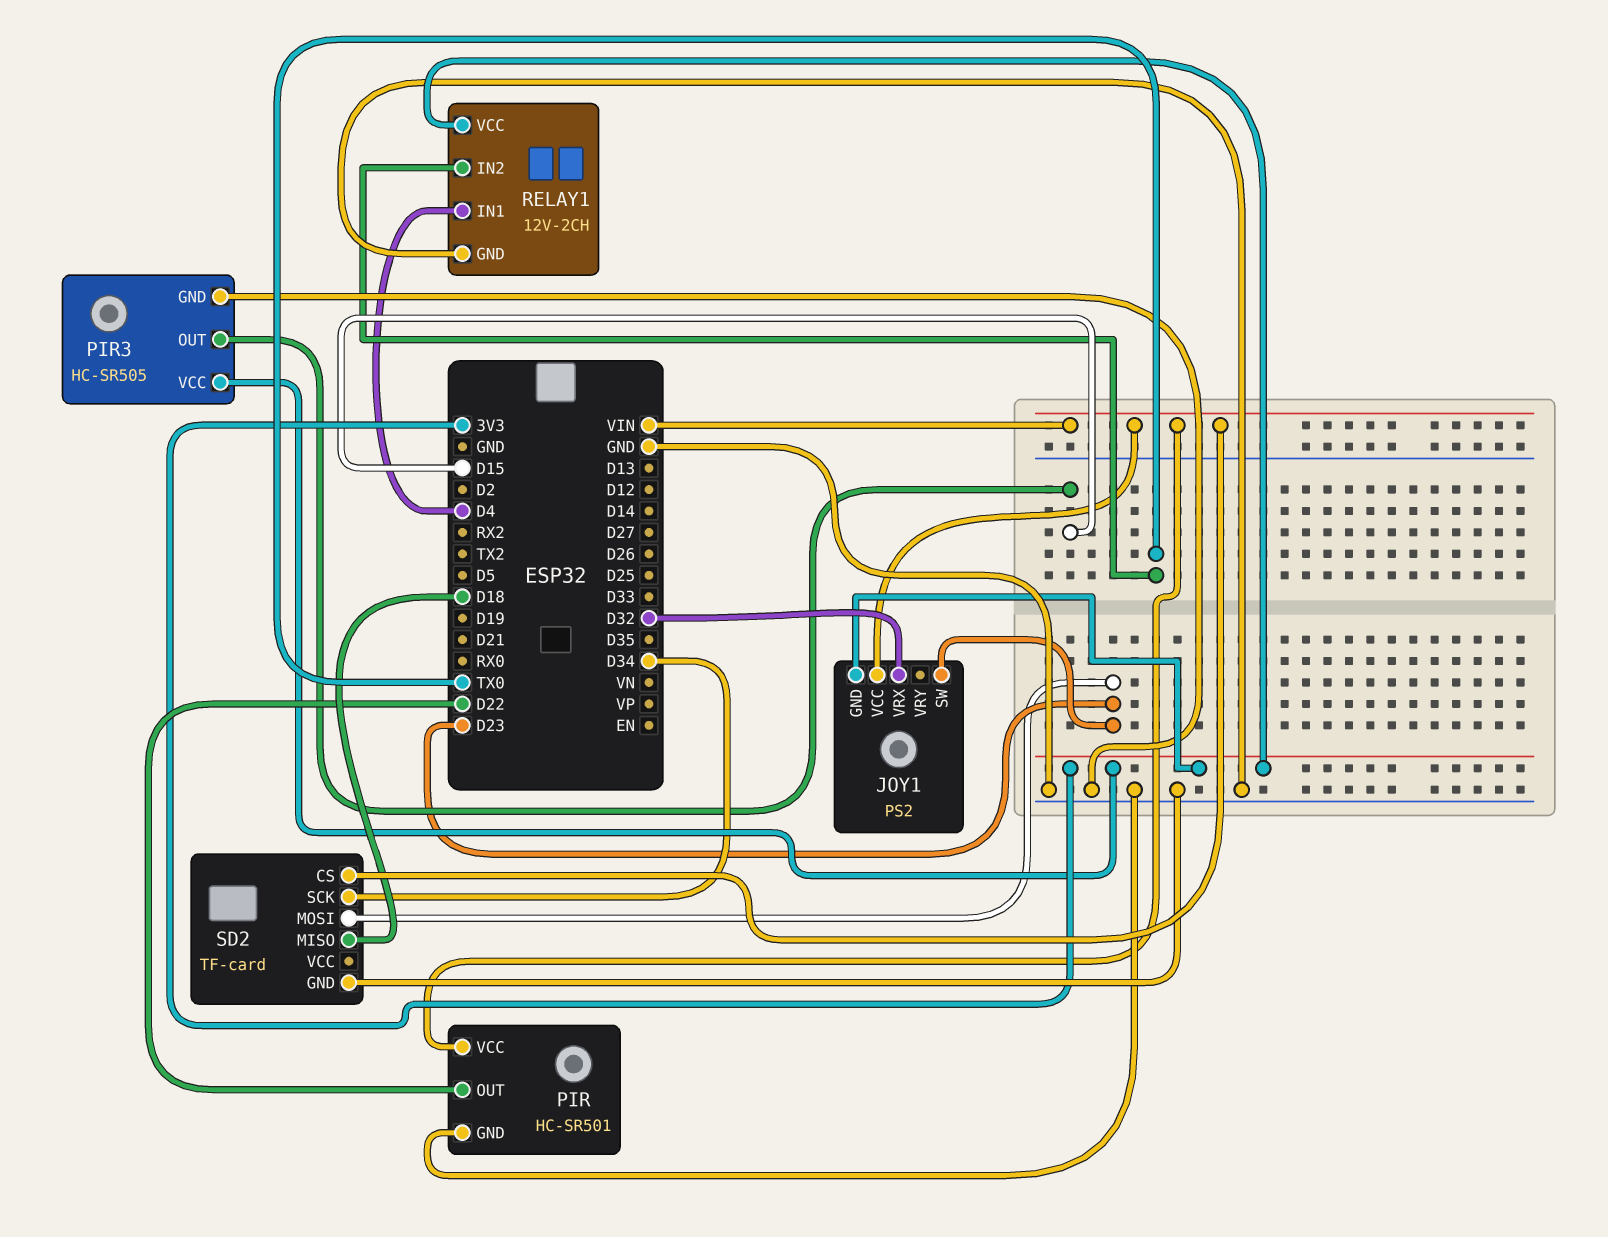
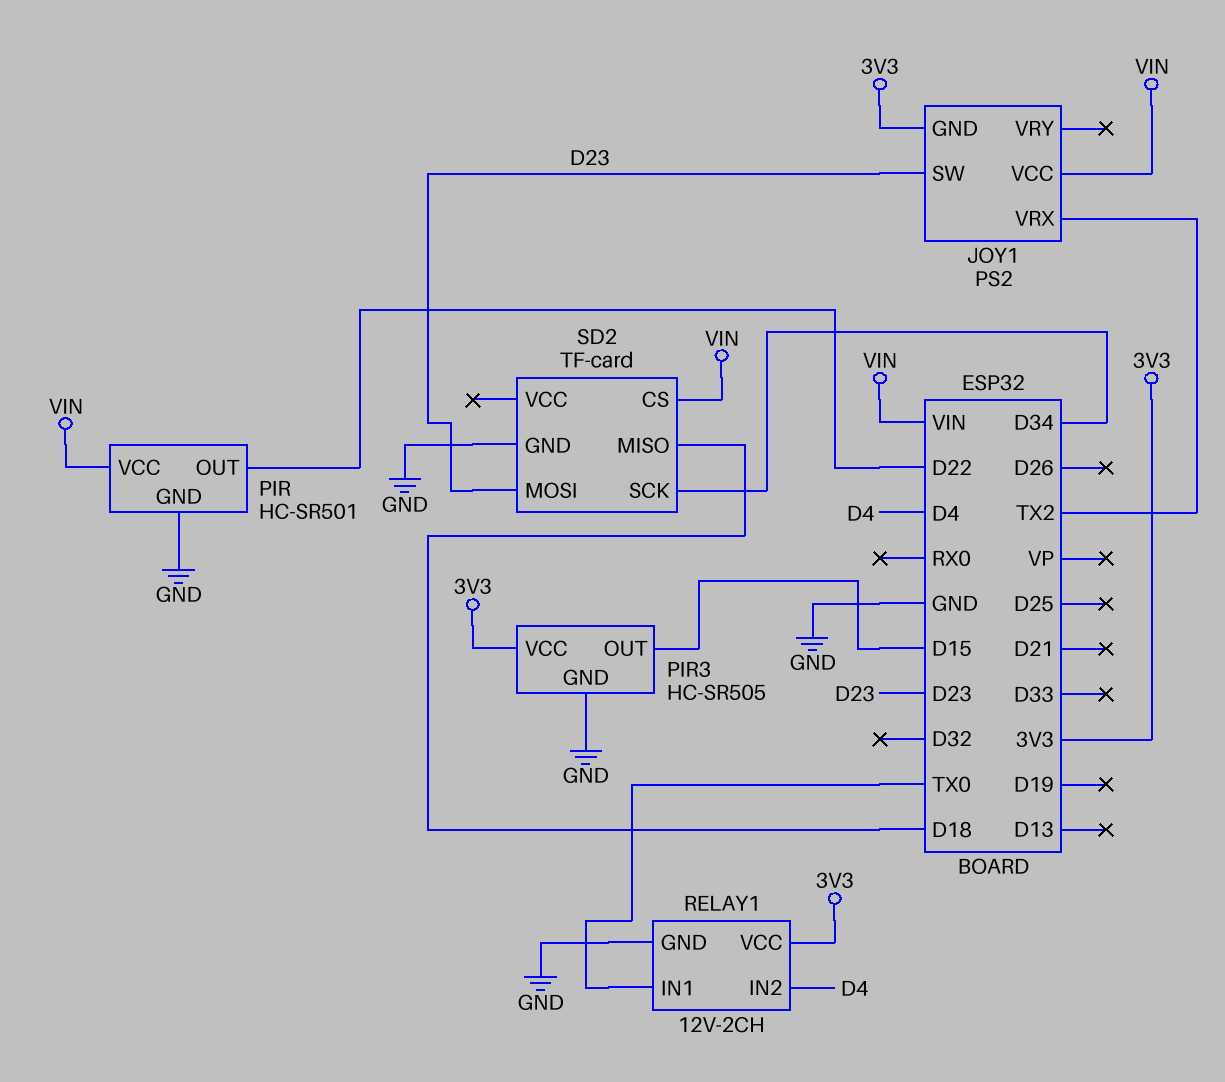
JOY1 pin VRX: D32 -> TX2
RELAY1 pin IN1: D4 -> TX0
RELAY1 pin IN2: TX0 -> D4

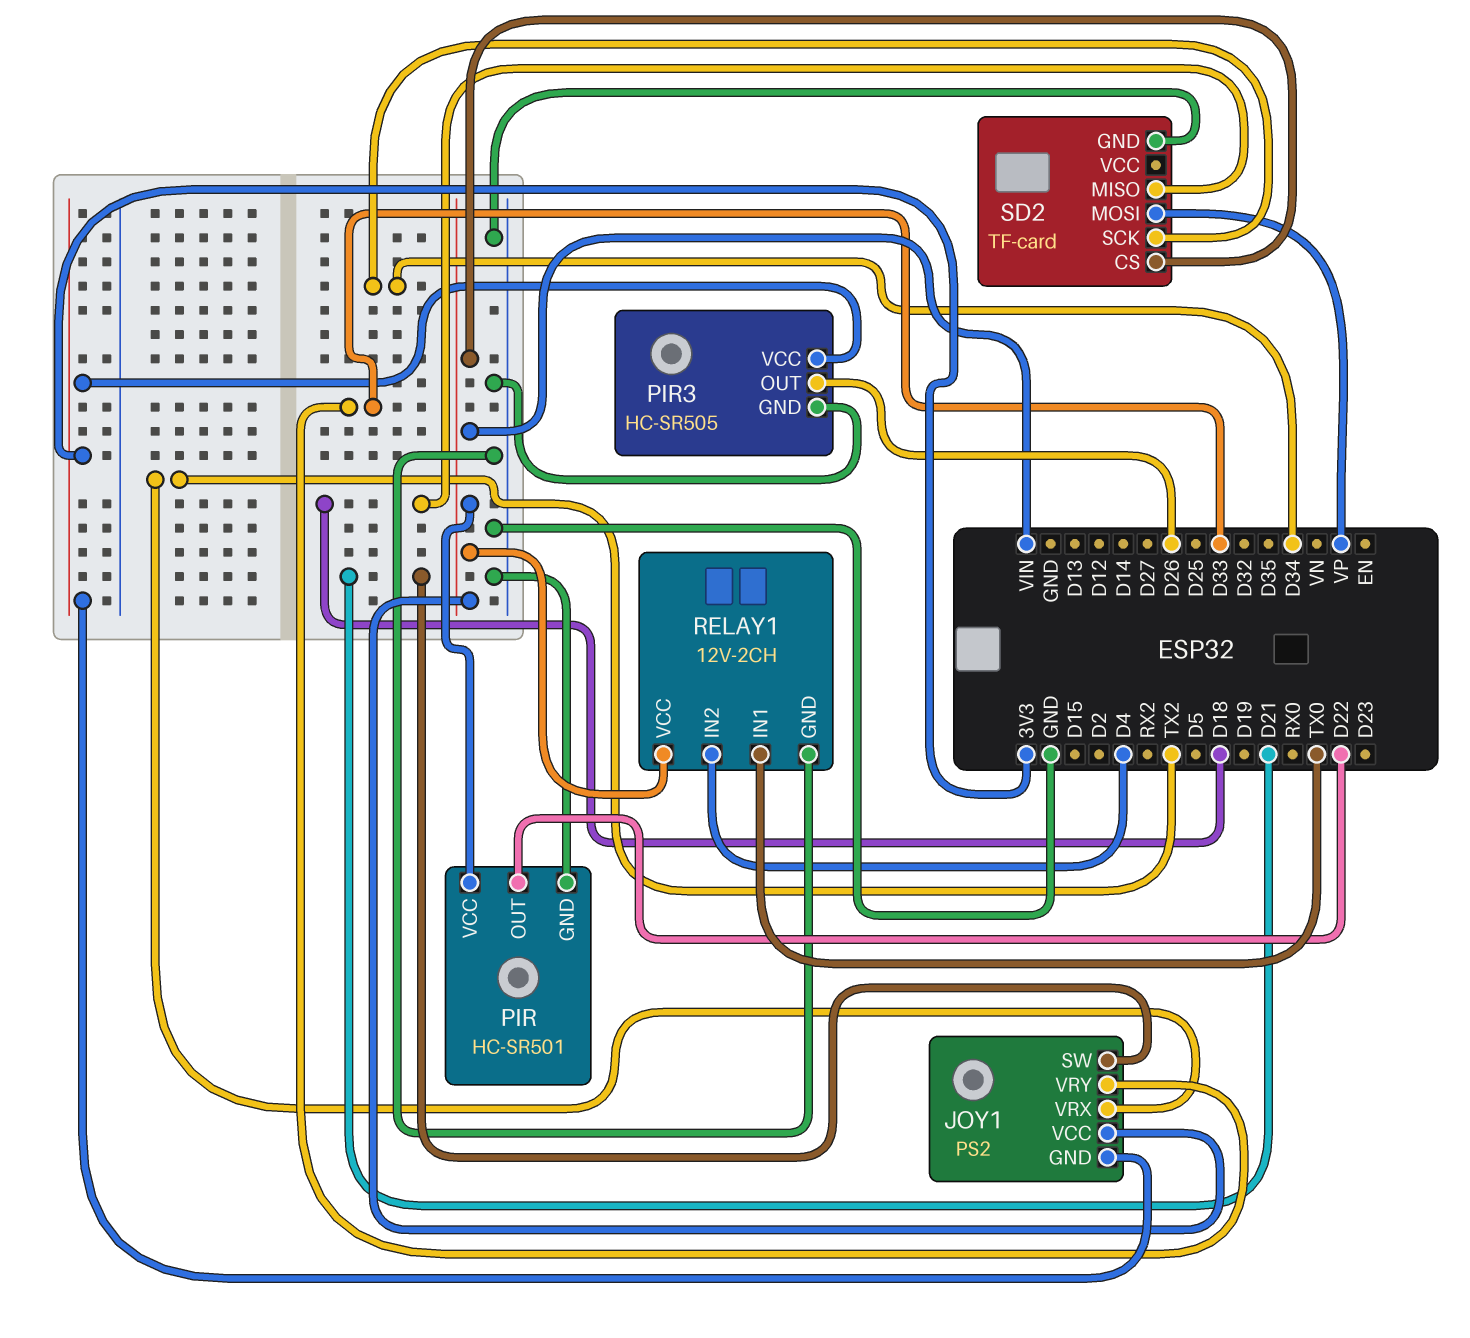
JOY1 pin SW: D23 -> D21
JOY1 pin VRY: none -> D33
PIR3 pin OUT: D15 -> D26
RELAY1 pin VCC: 3V3 -> VIN
SD2 pin MOSI: D23 -> VP

